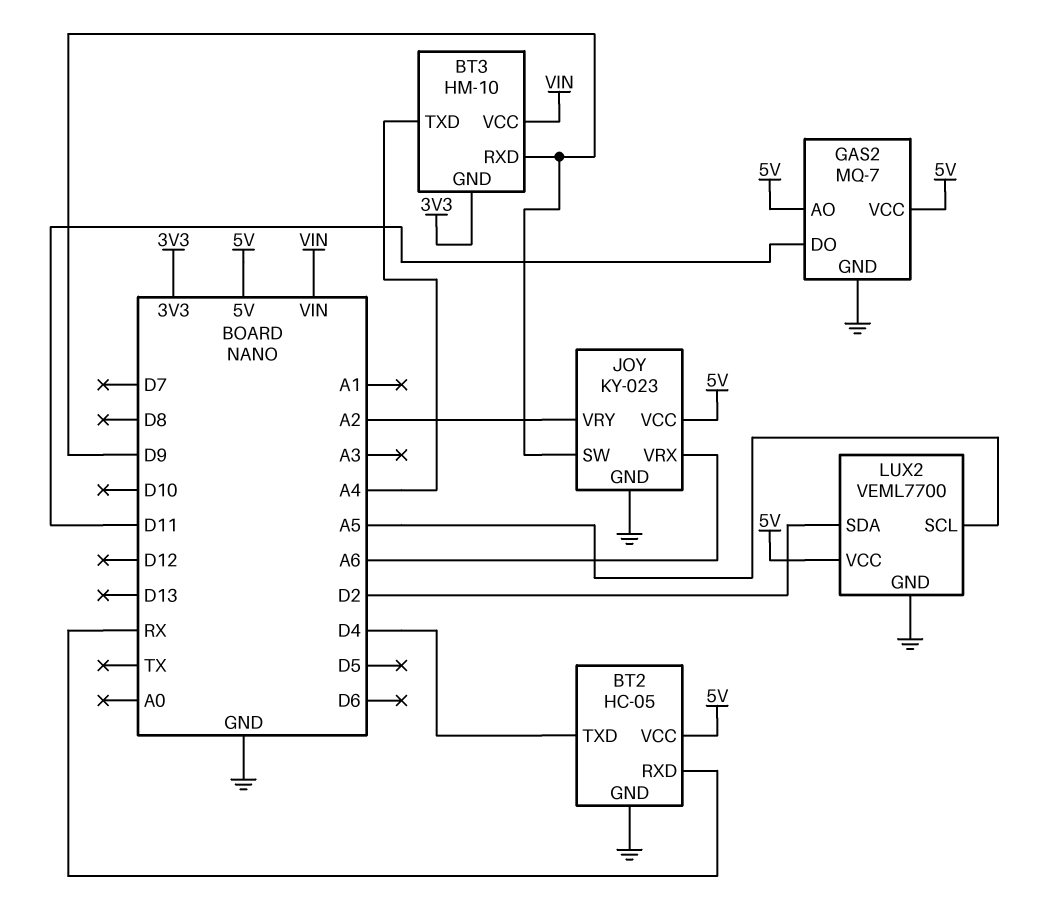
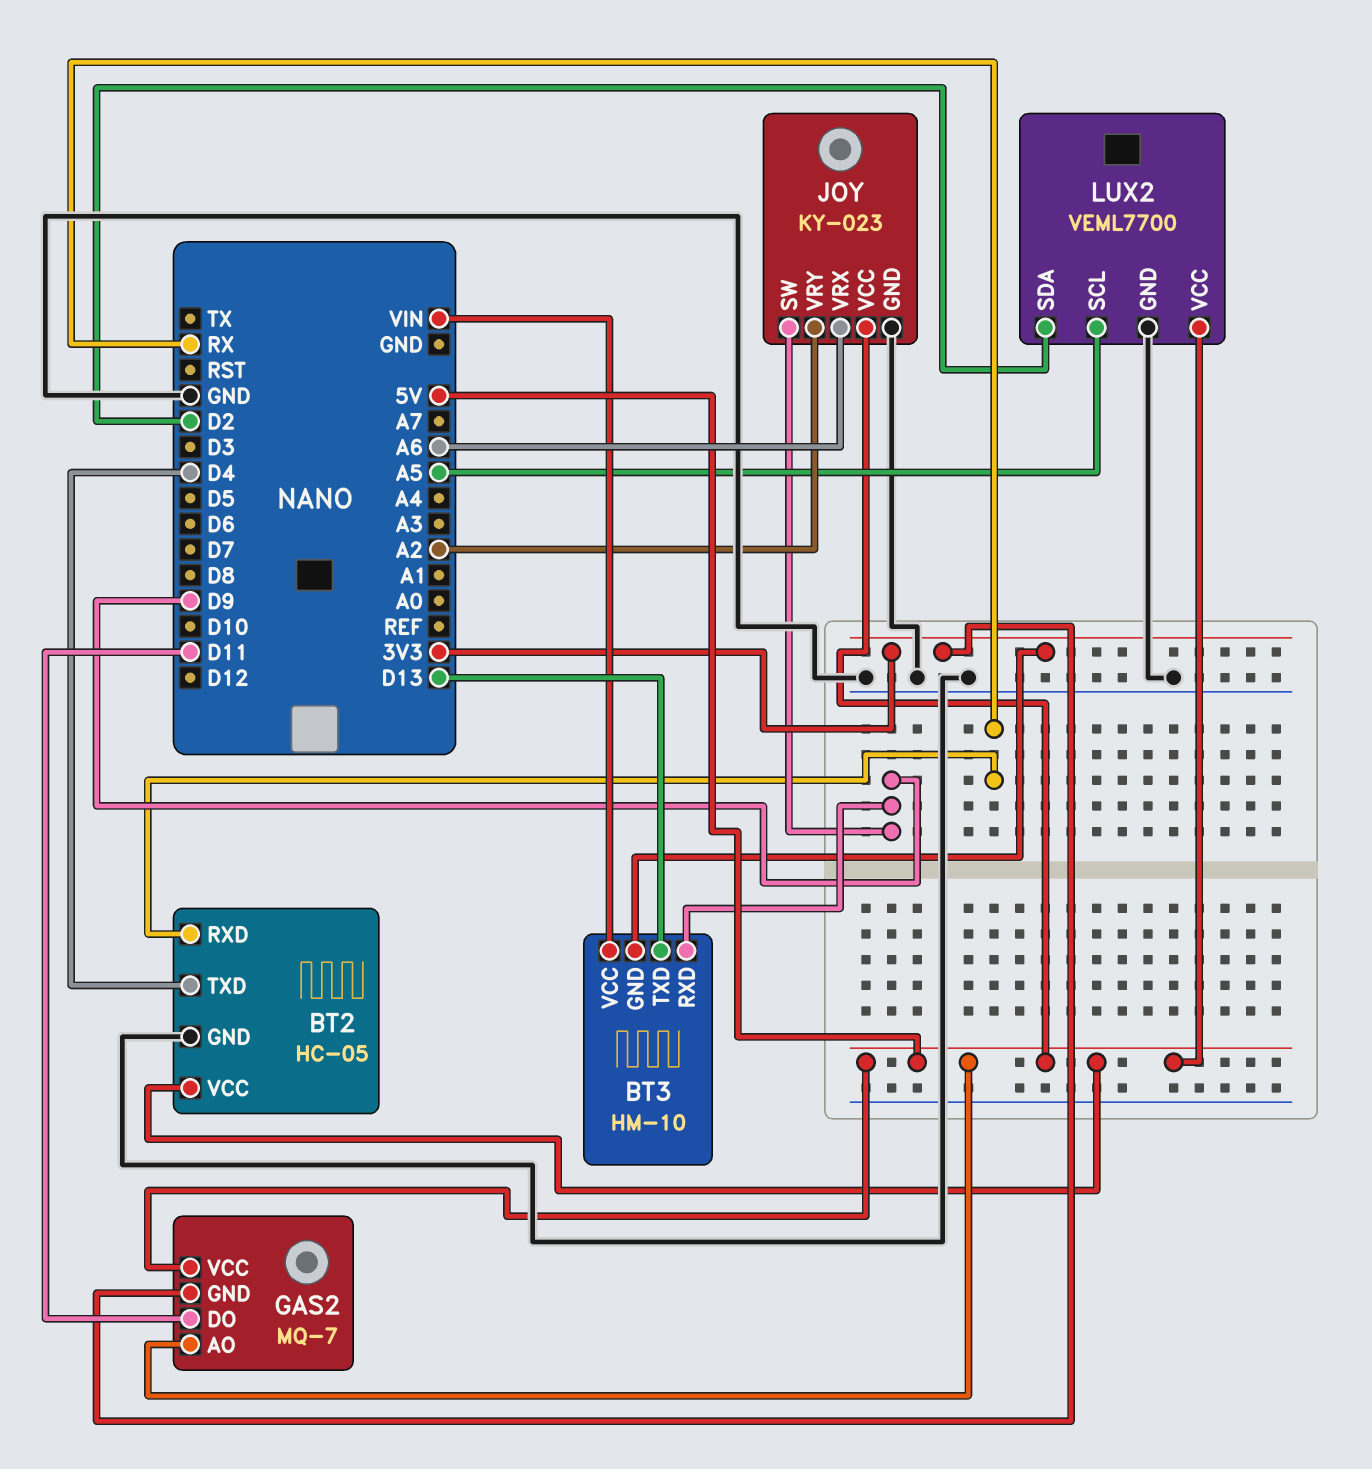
BT3 pin TXD: A4 -> D13
GAS2 pin GND: GND -> 3V3

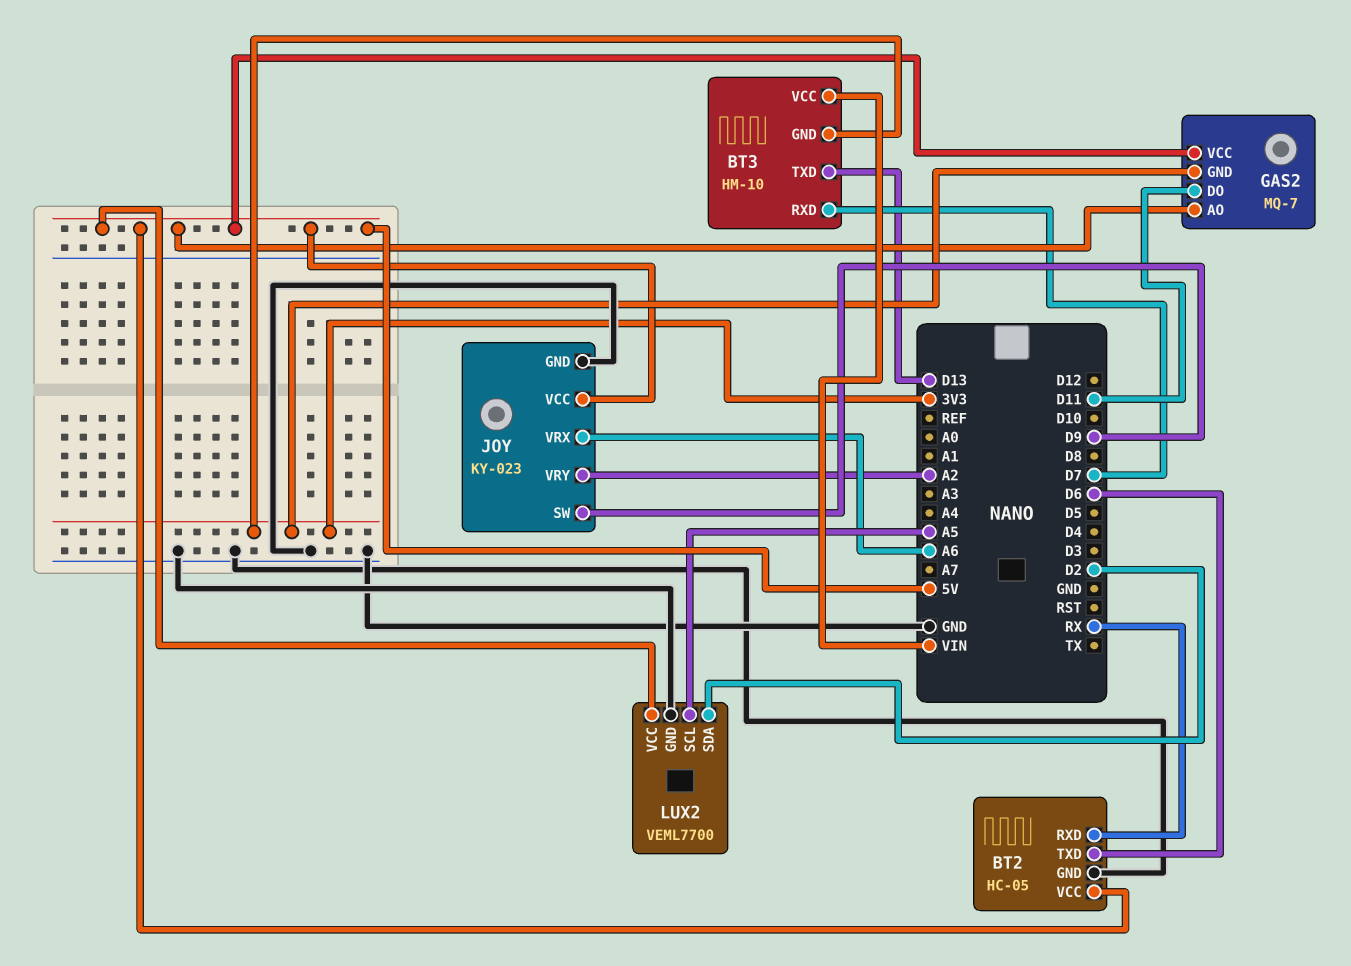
BT2 pin TXD: D4 -> D6
BT3 pin RXD: D9 -> D7

